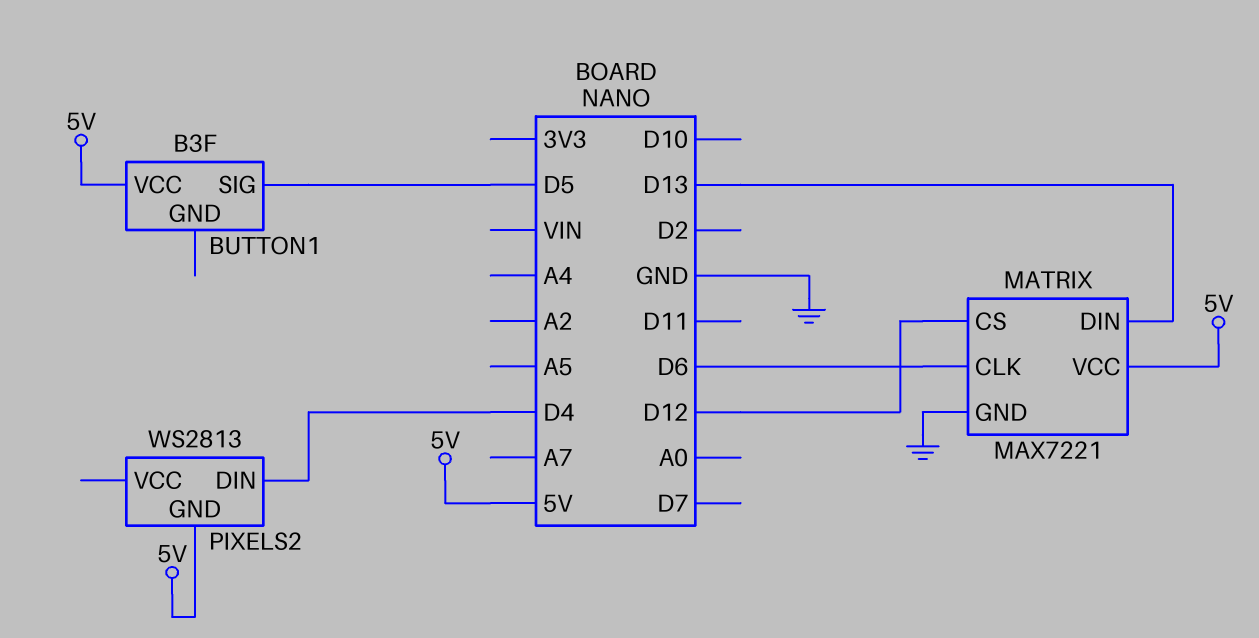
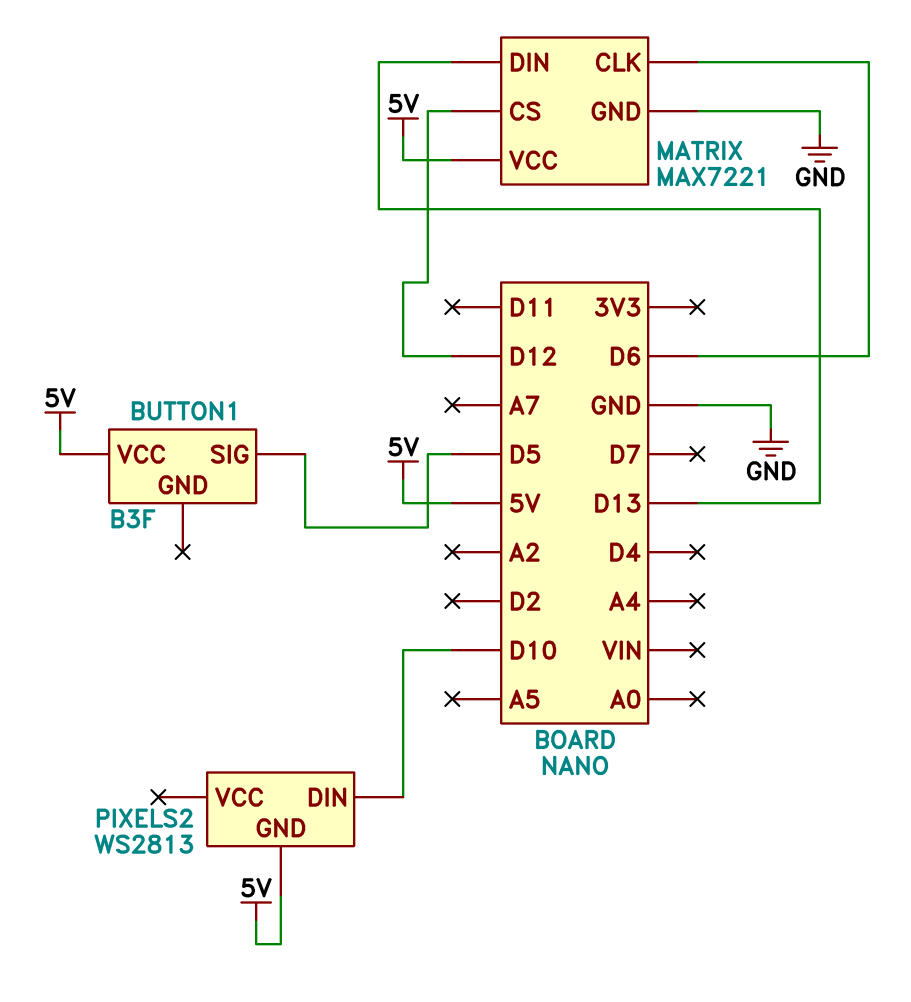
PIXELS2 pin DIN: D4 -> D10

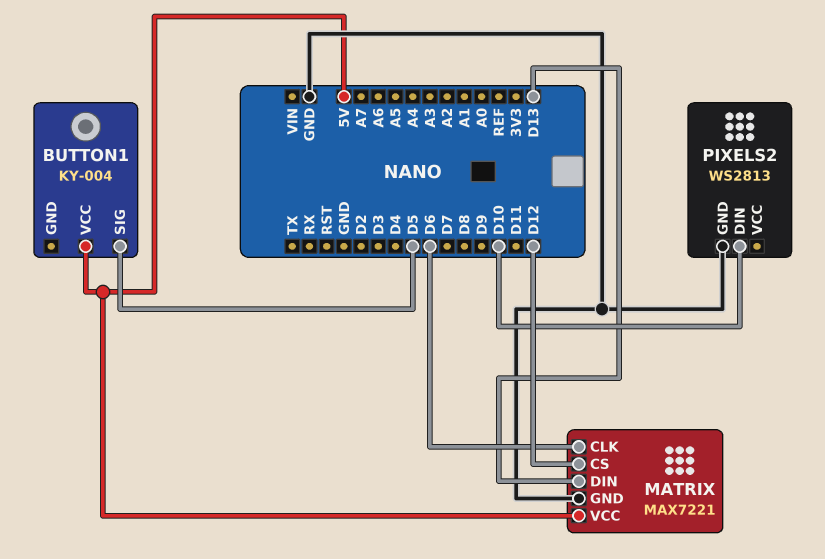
BUTTON1: B3F -> KY-004
PIXELS2 pin GND: 5V -> GND

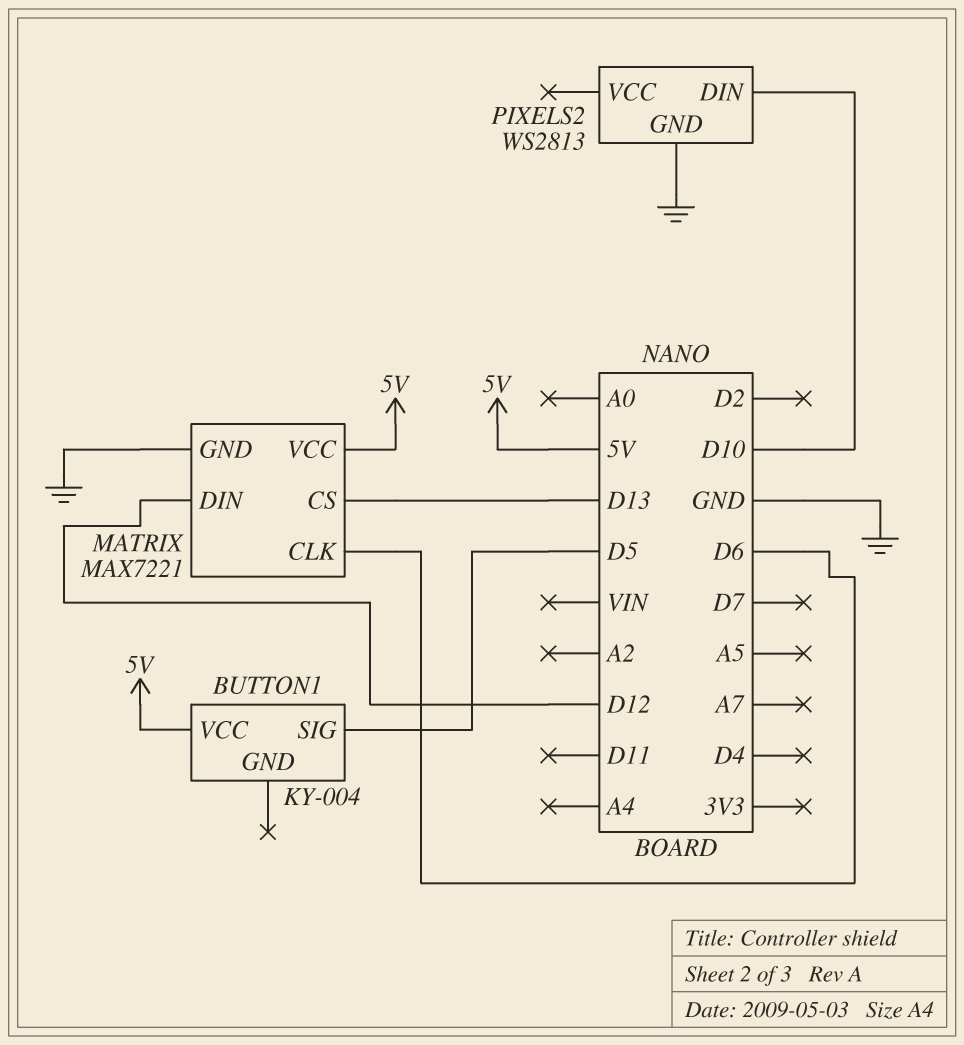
MATRIX pin CS: D12 -> D13
MATRIX pin DIN: D13 -> D12

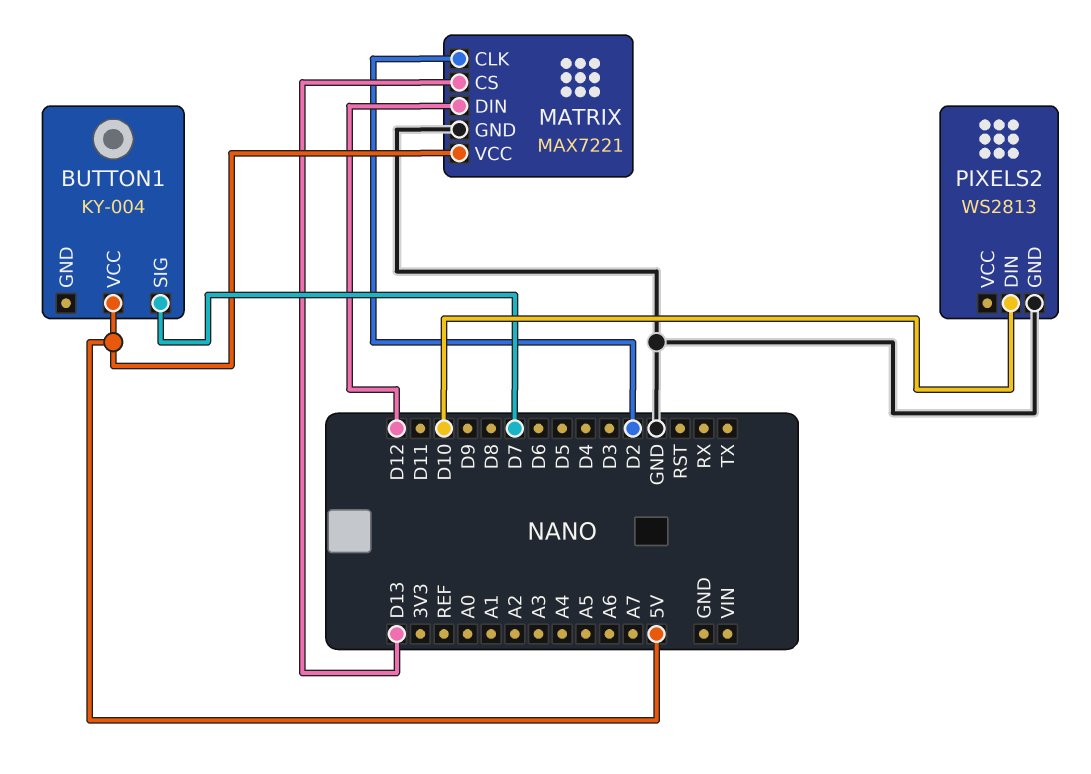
BUTTON1 pin SIG: D5 -> D7
MATRIX pin CLK: D6 -> D2

